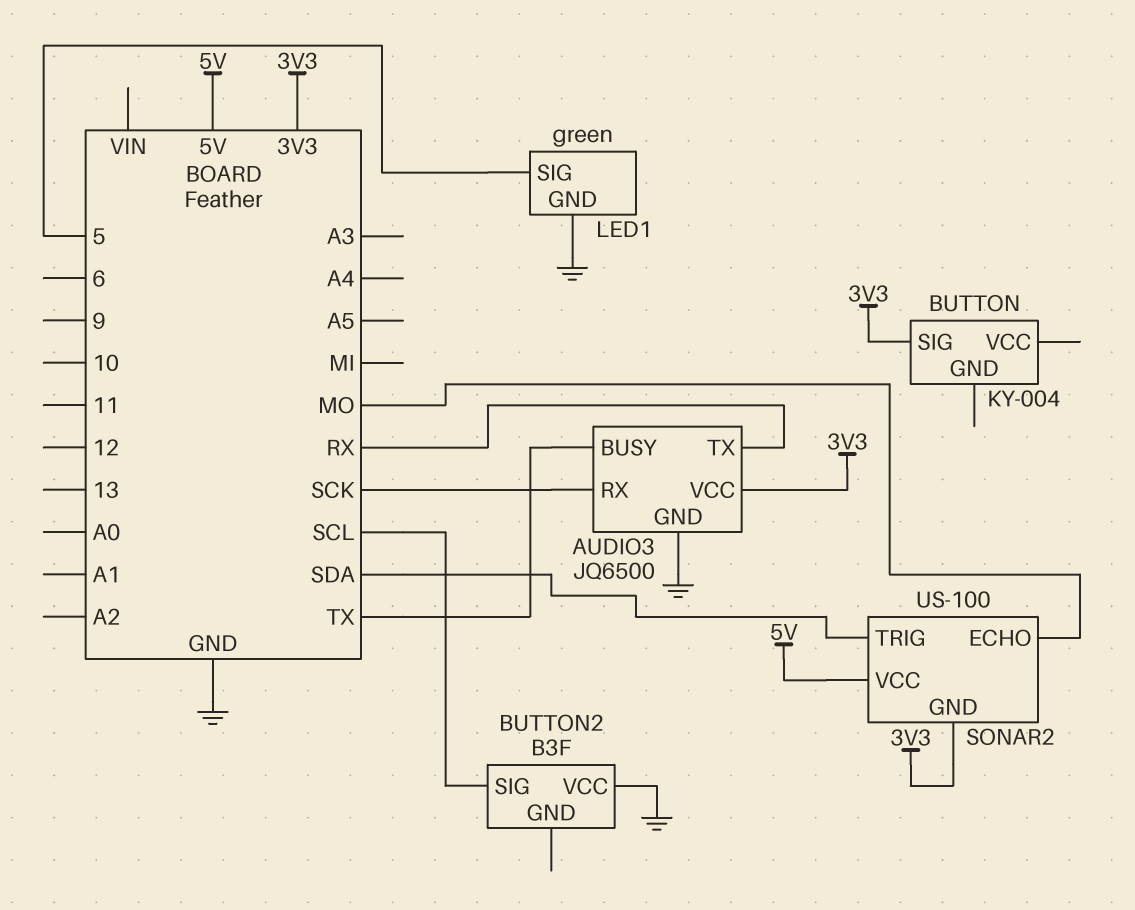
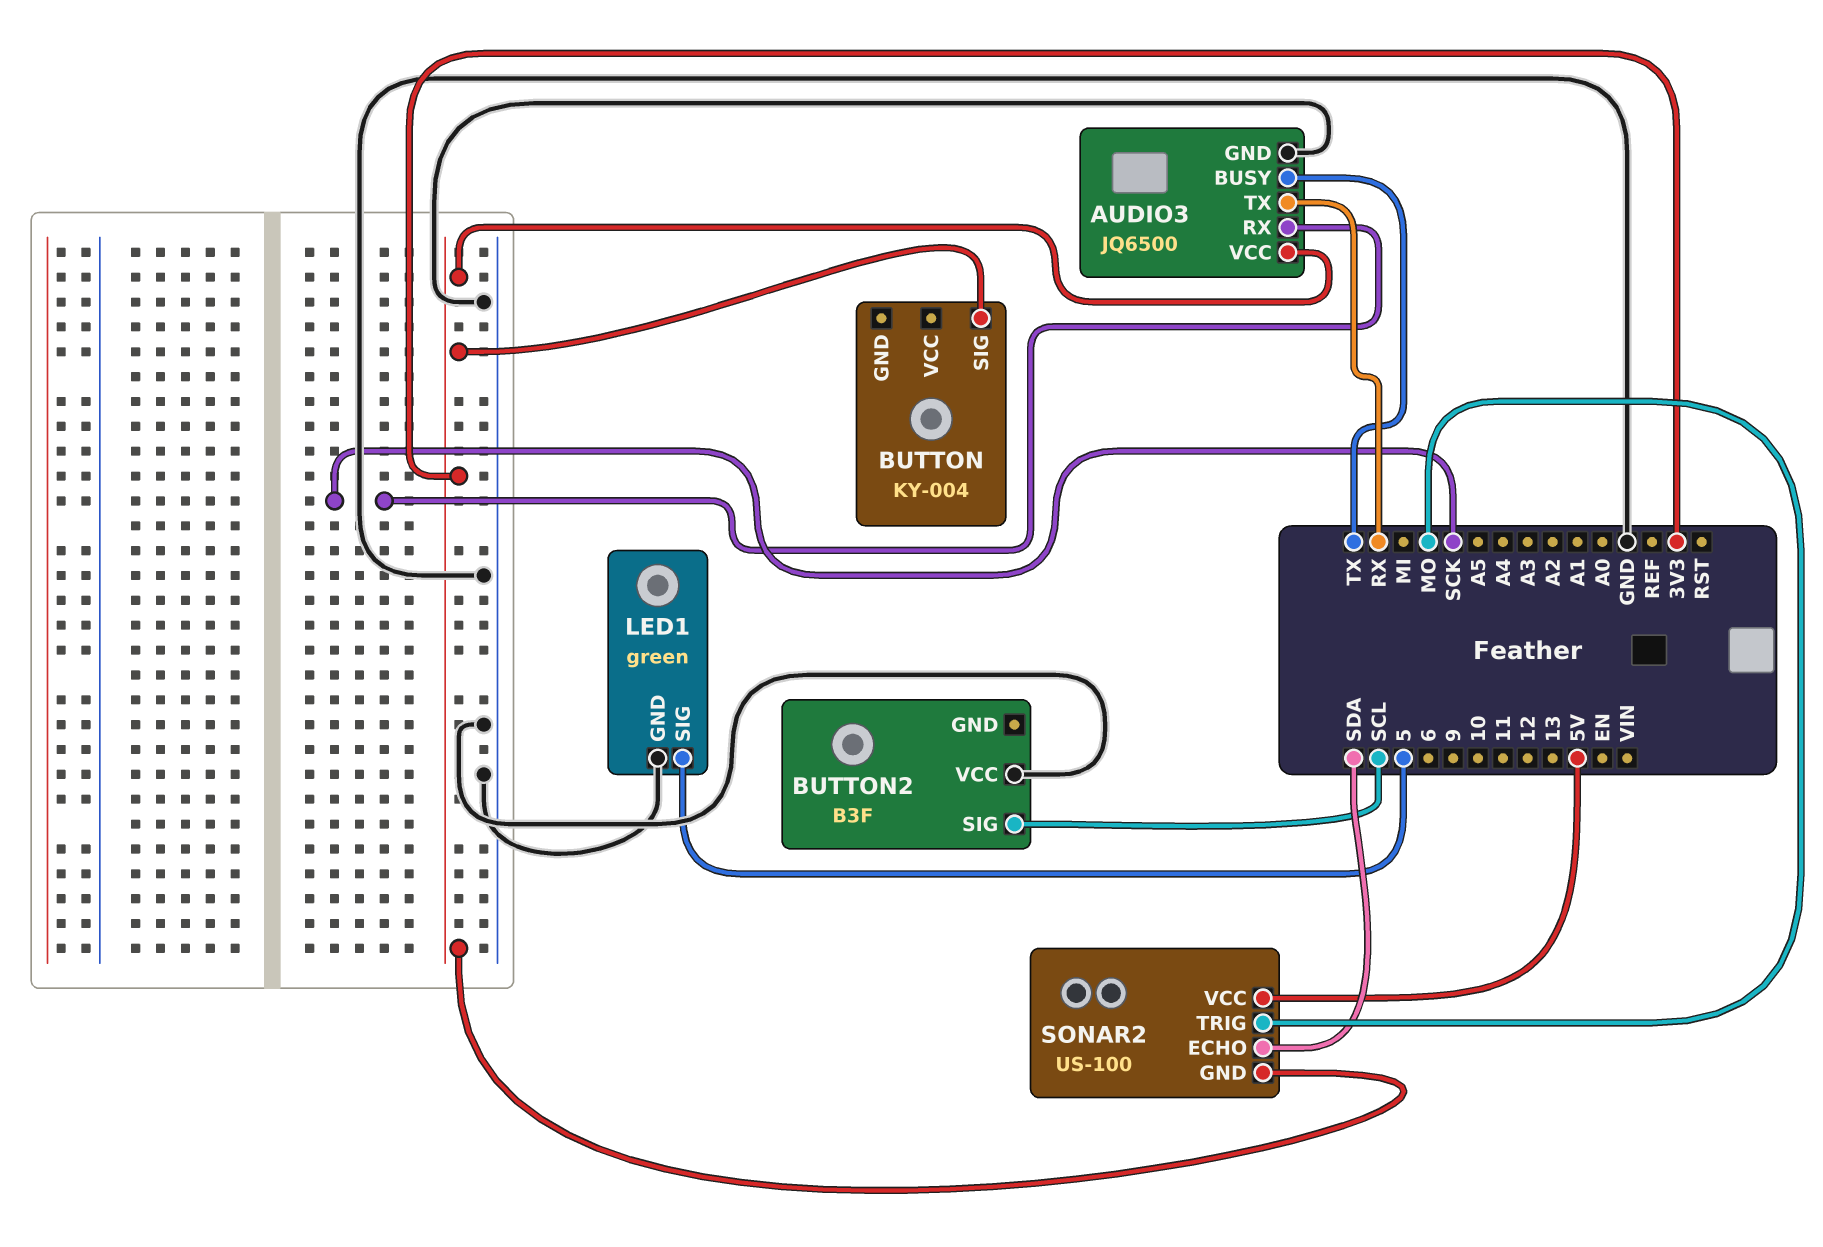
SONAR2 pin ECHO: MO -> SDA
SONAR2 pin TRIG: SDA -> MO

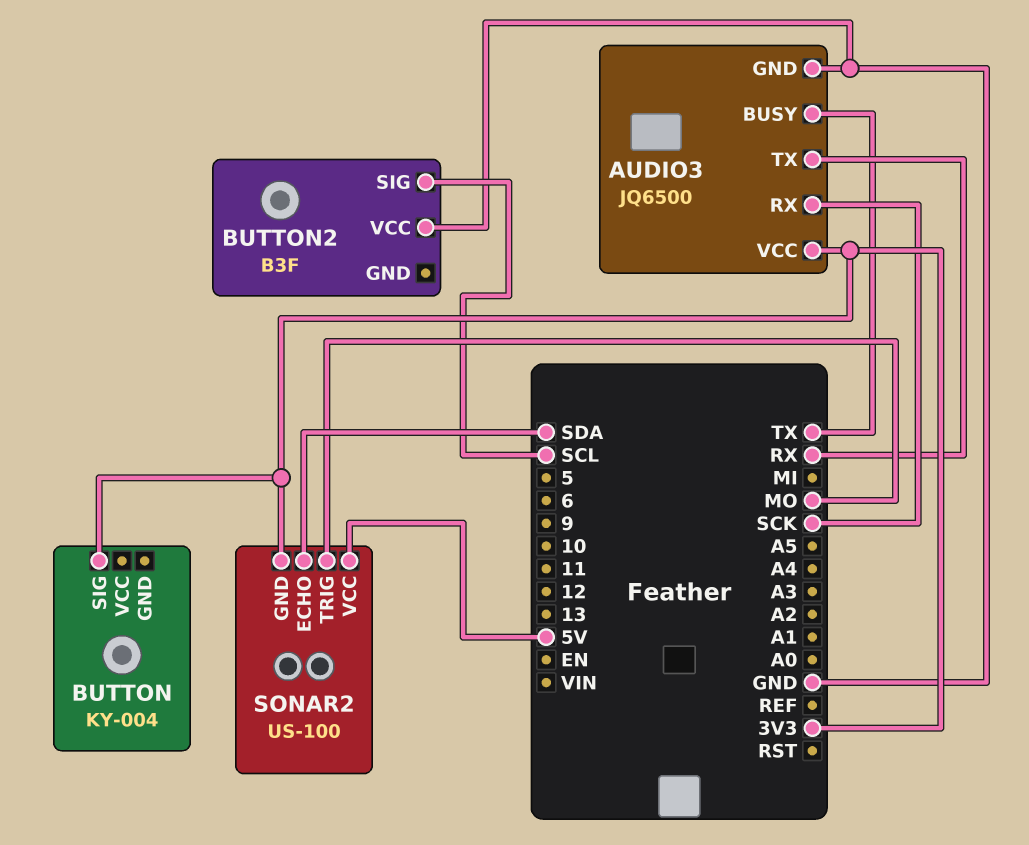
LED1: green -> none
LED1 pin GND: GND -> none
LED1 pin SIG: 5 -> none

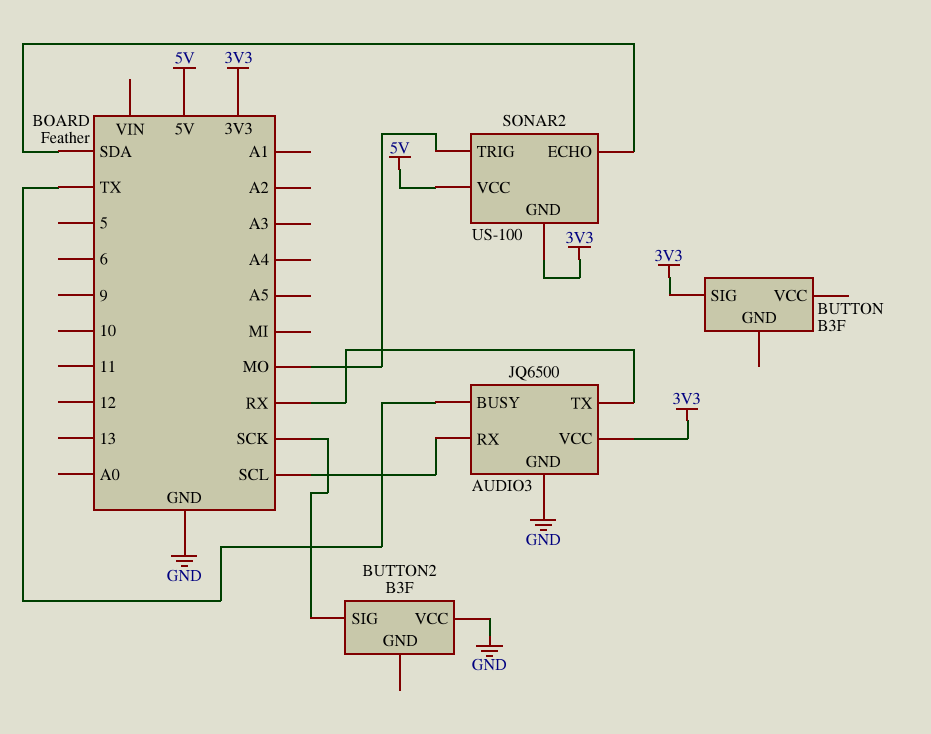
AUDIO3 pin RX: SCK -> SCL
BUTTON: KY-004 -> B3F
BUTTON2 pin SIG: SCL -> SCK

